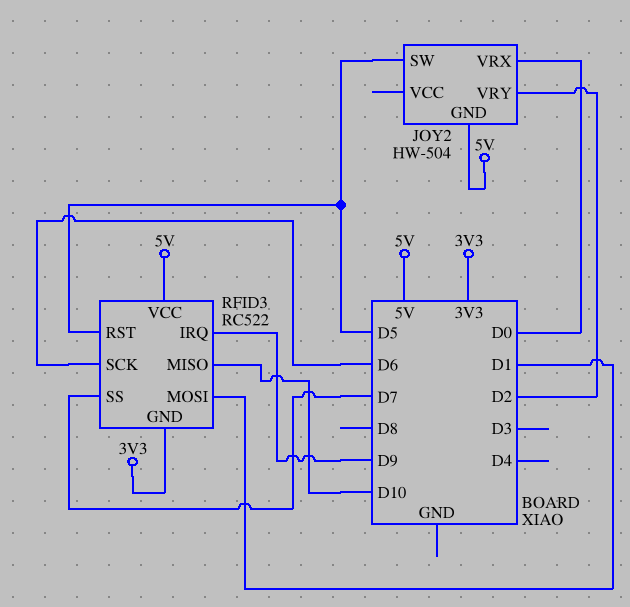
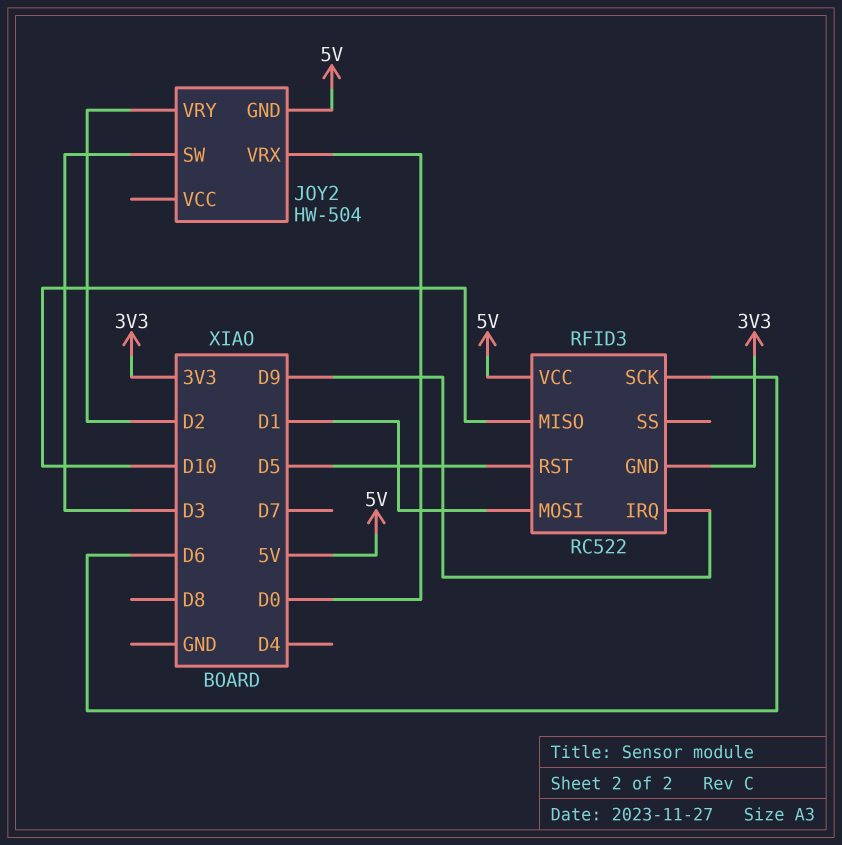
JOY2 pin SW: D5 -> D3
RFID3 pin SS: D7 -> none

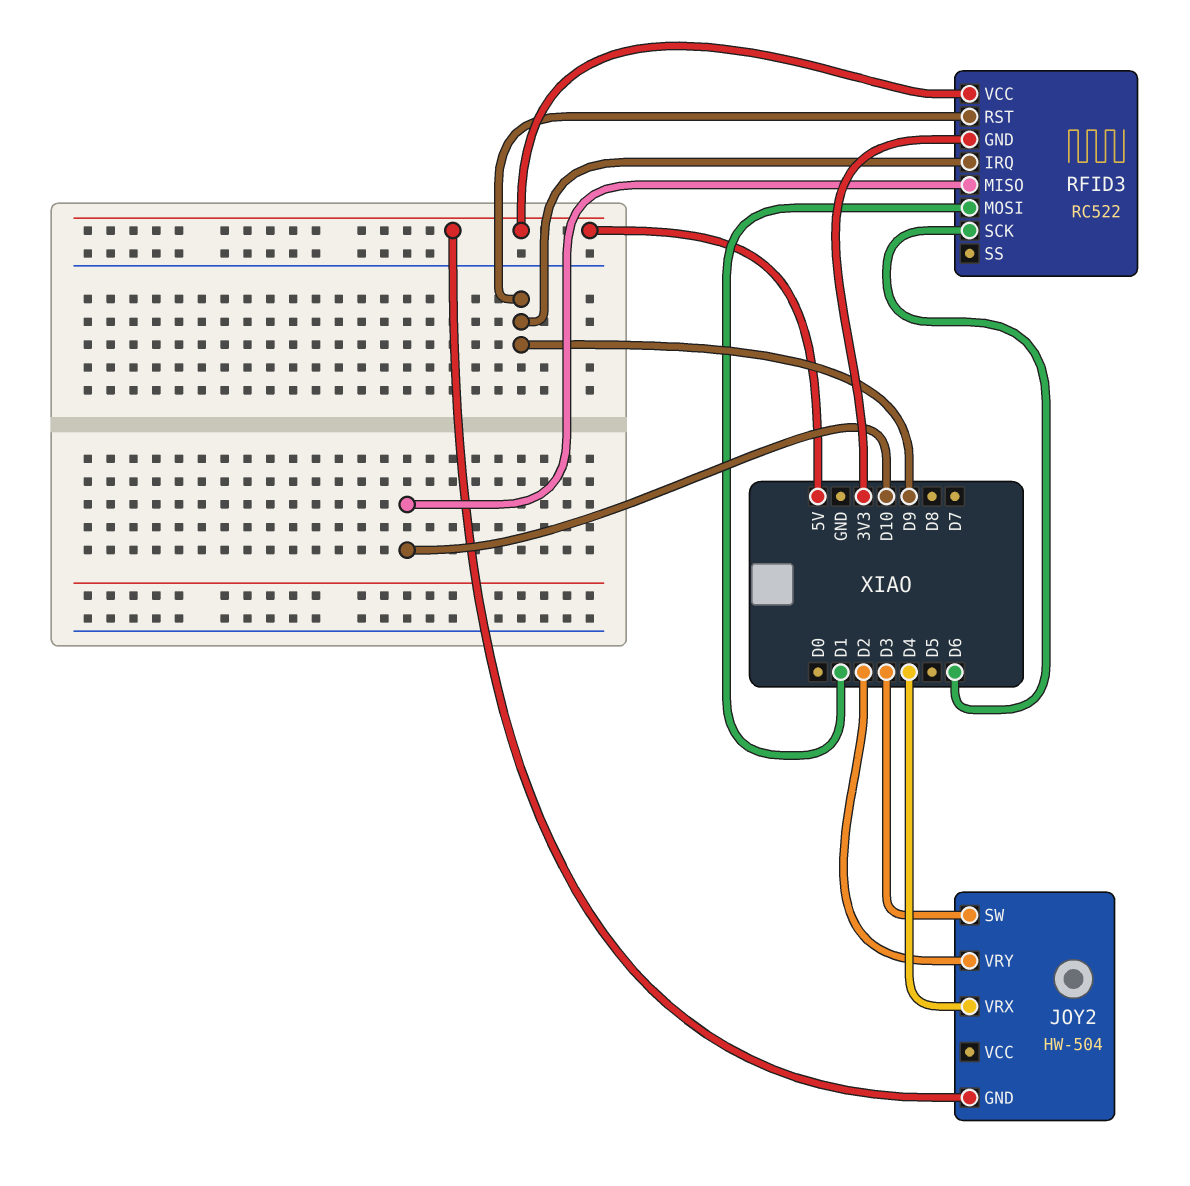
JOY2 pin VRX: D0 -> D4
RFID3 pin RST: D5 -> D9

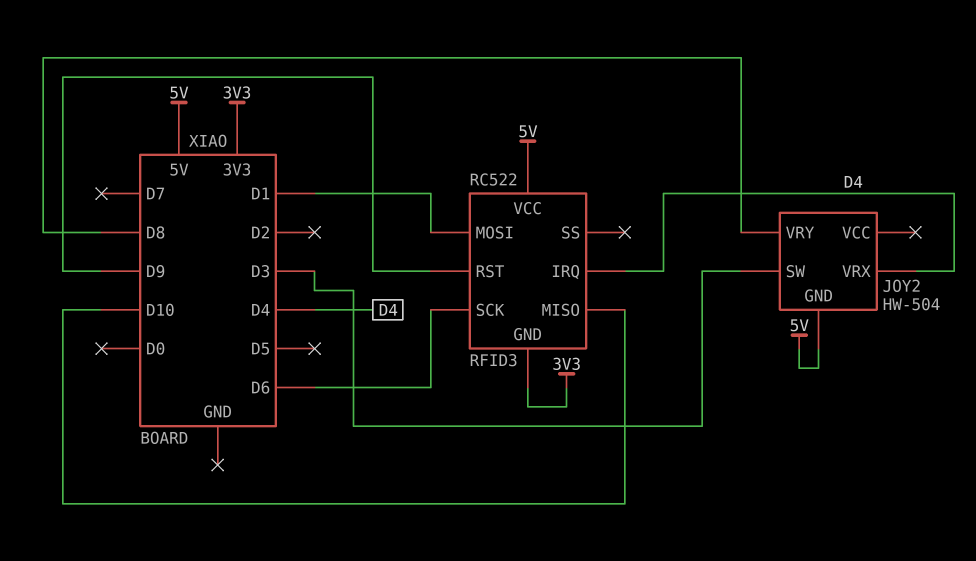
JOY2 pin VRY: D2 -> D8
RFID3 pin IRQ: D9 -> D4

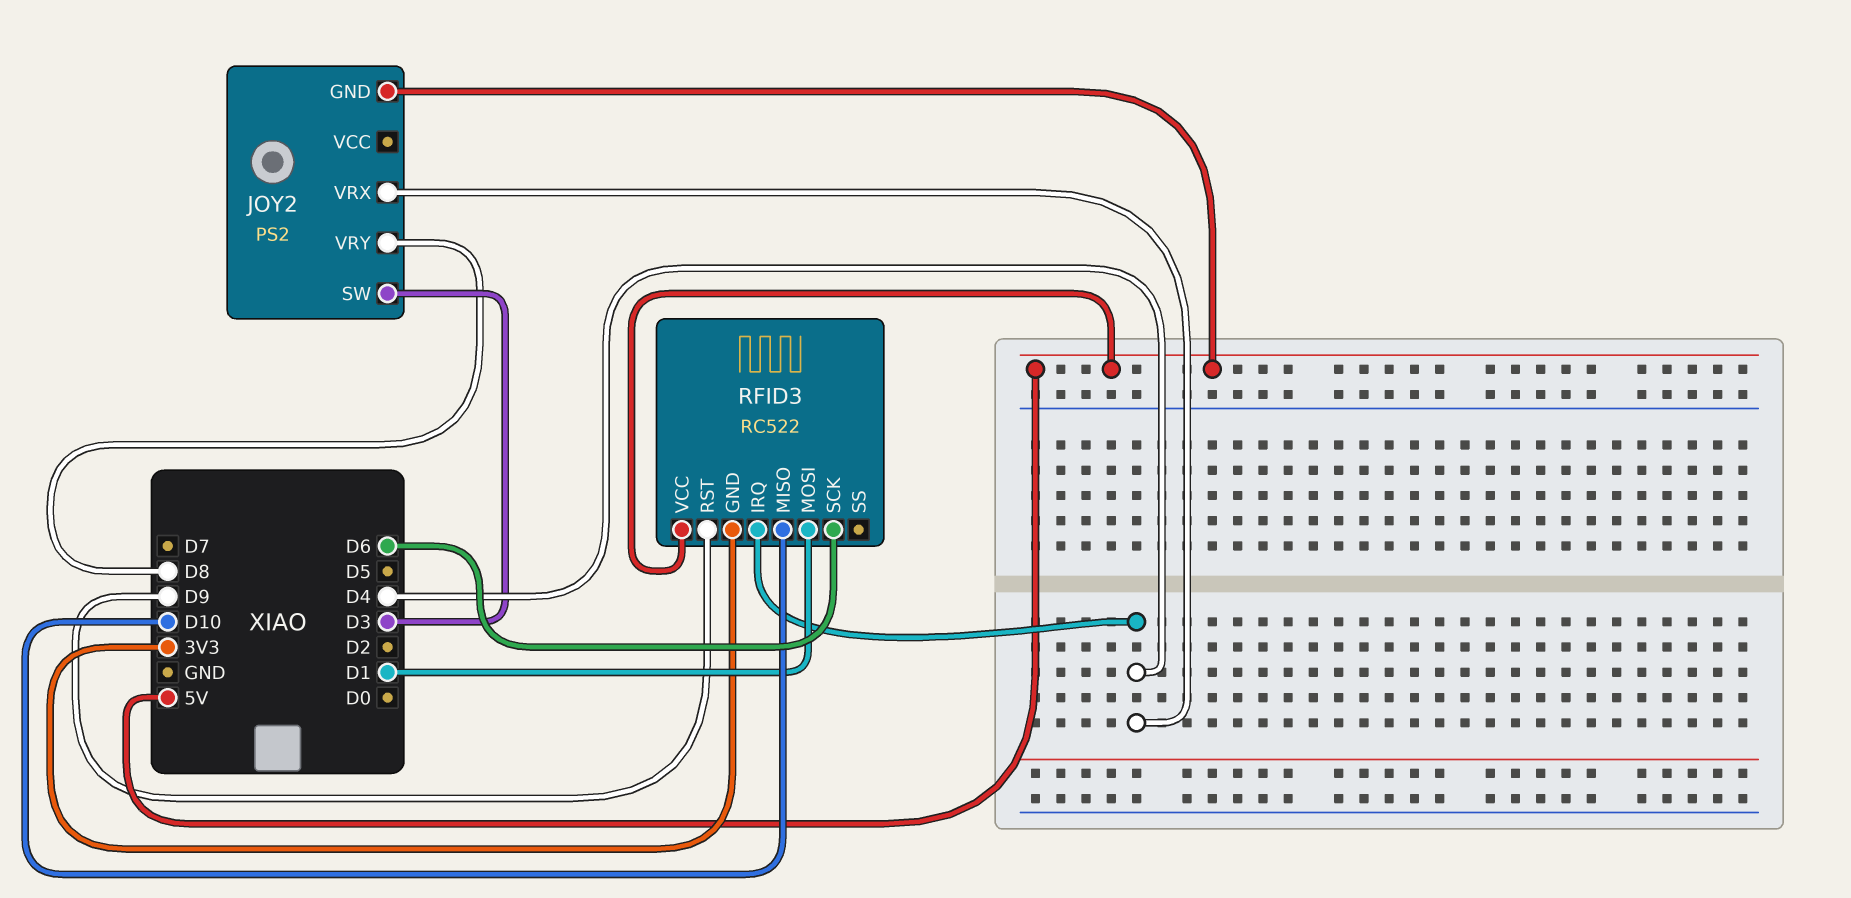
JOY2: HW-504 -> PS2

